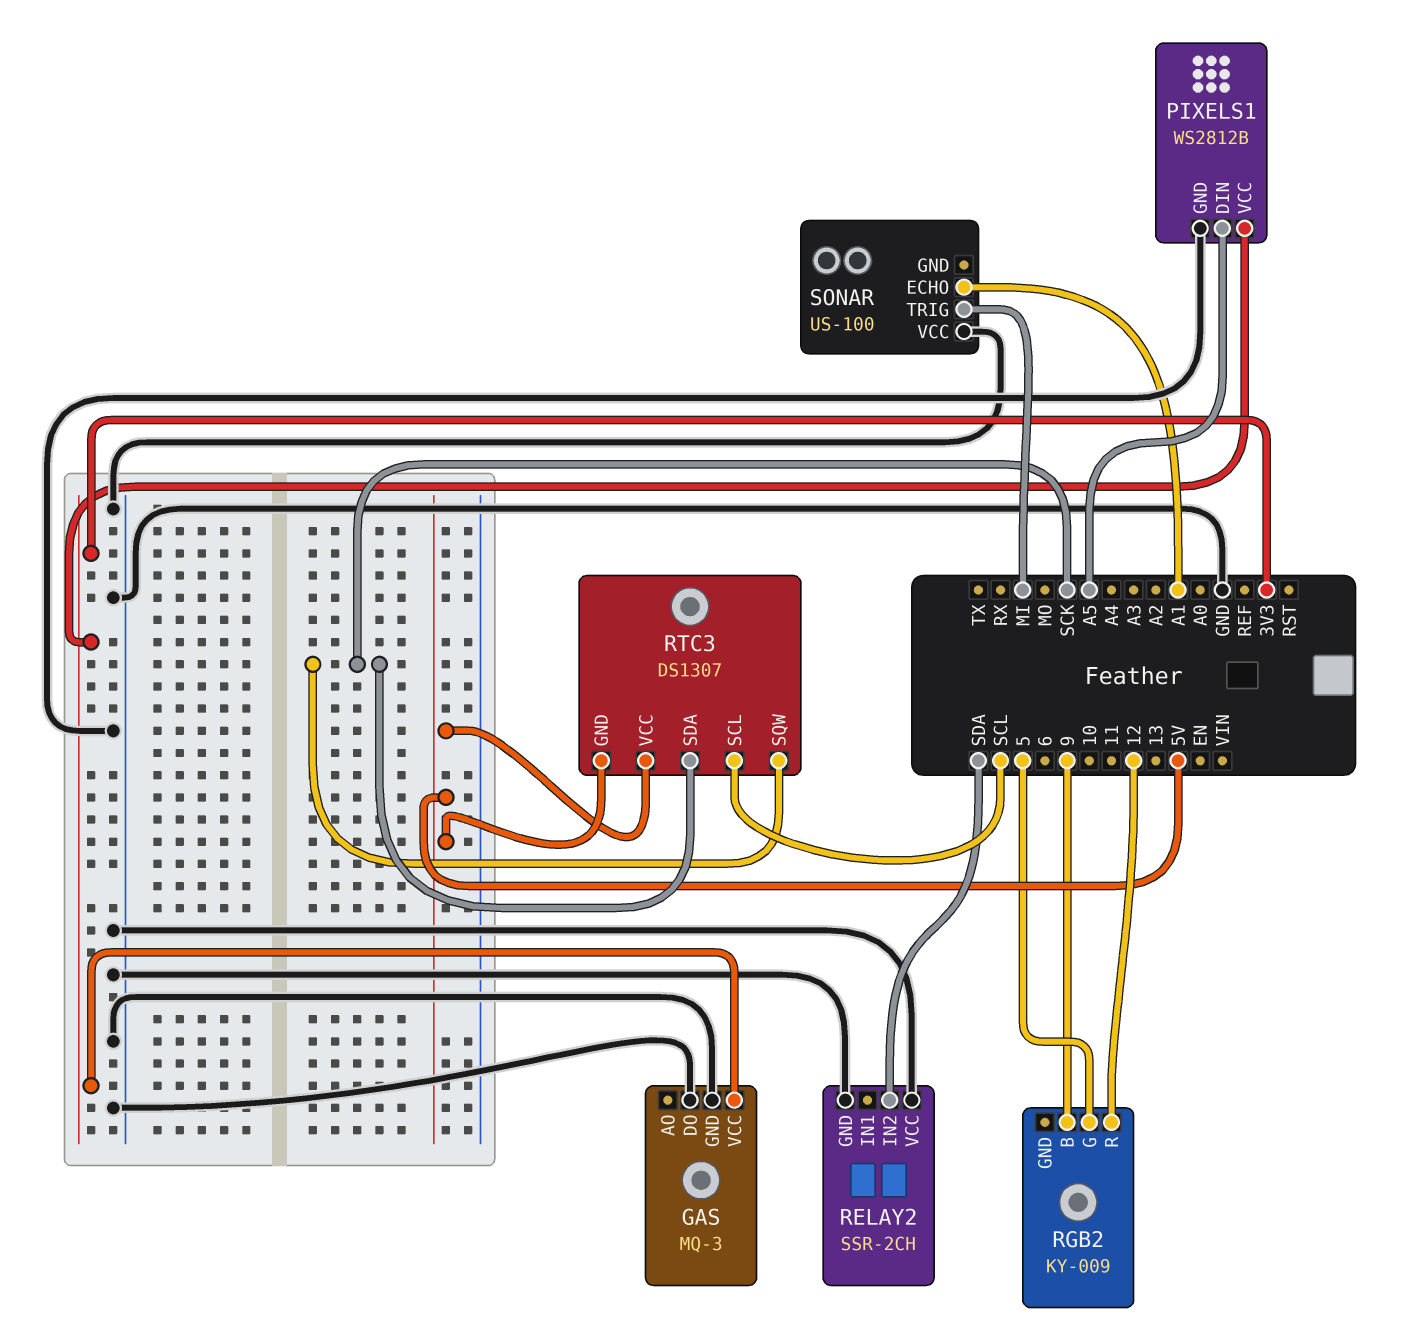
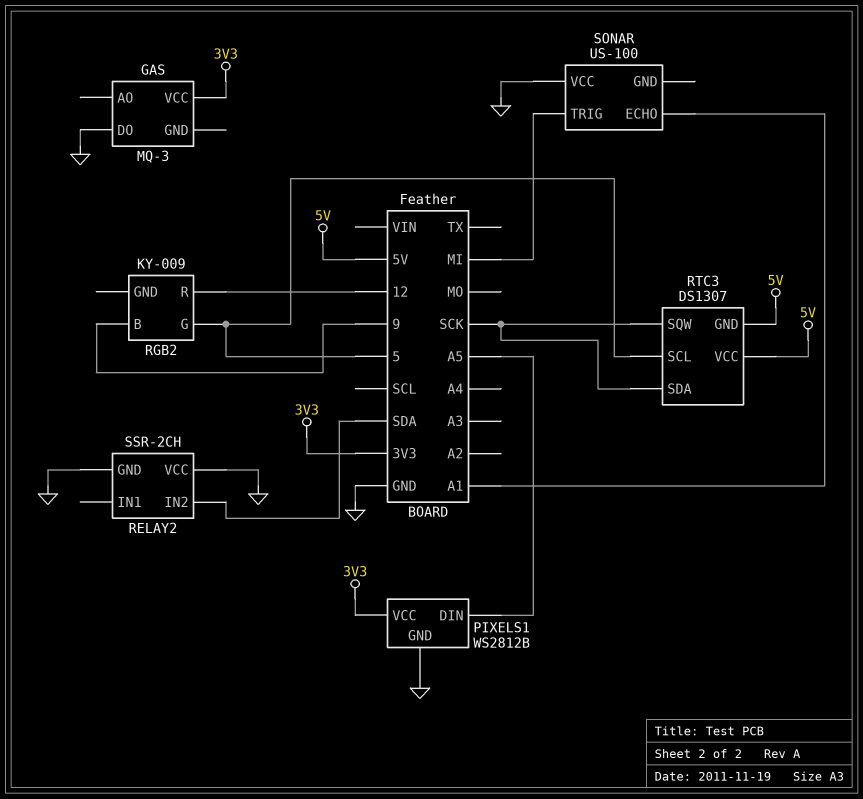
GAS pin GND: GND -> none
RTC3 pin SCL: SCL -> 5

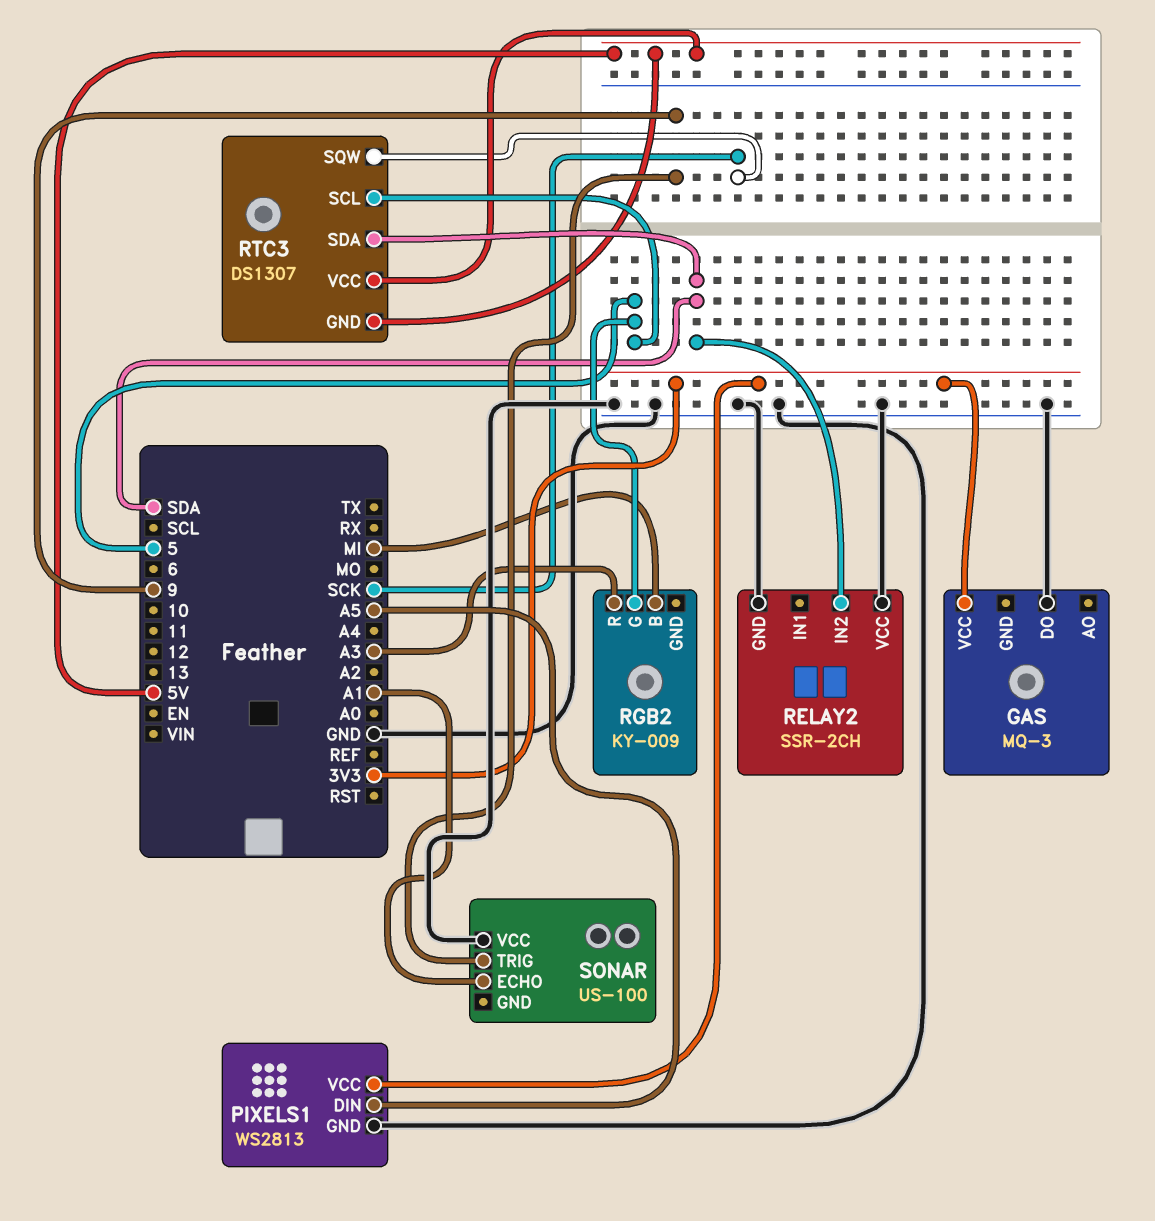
PIXELS1: WS2812B -> WS2813
RGB2 pin B: 9 -> MI
RGB2 pin R: 12 -> A3
RTC3 pin SDA: SCK -> SDA
SONAR pin TRIG: MI -> 9

